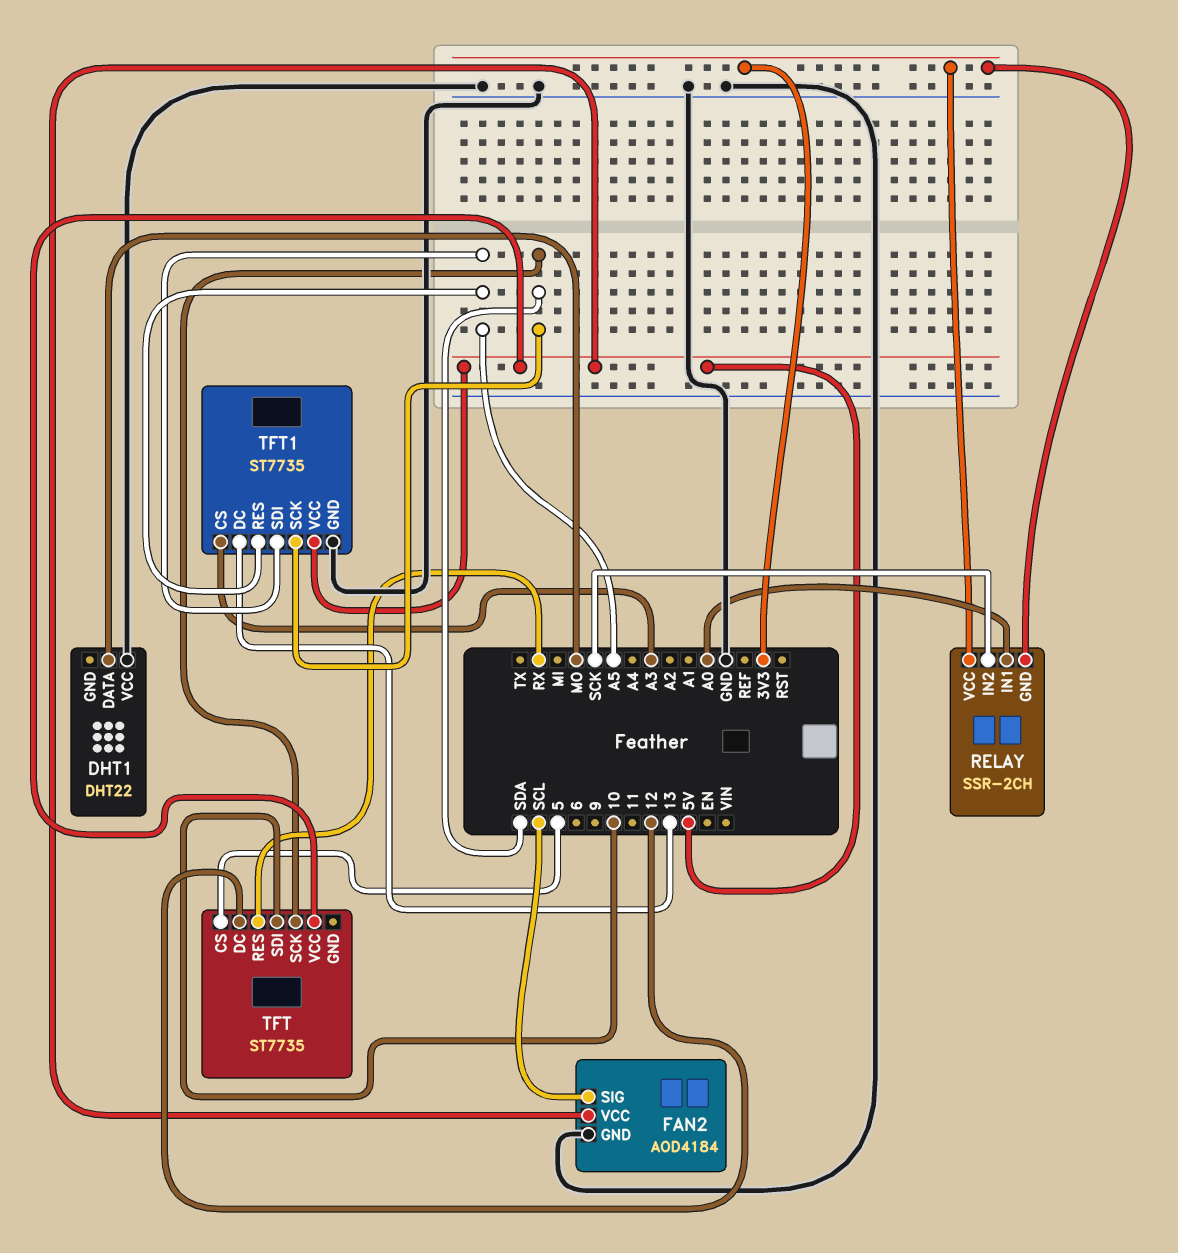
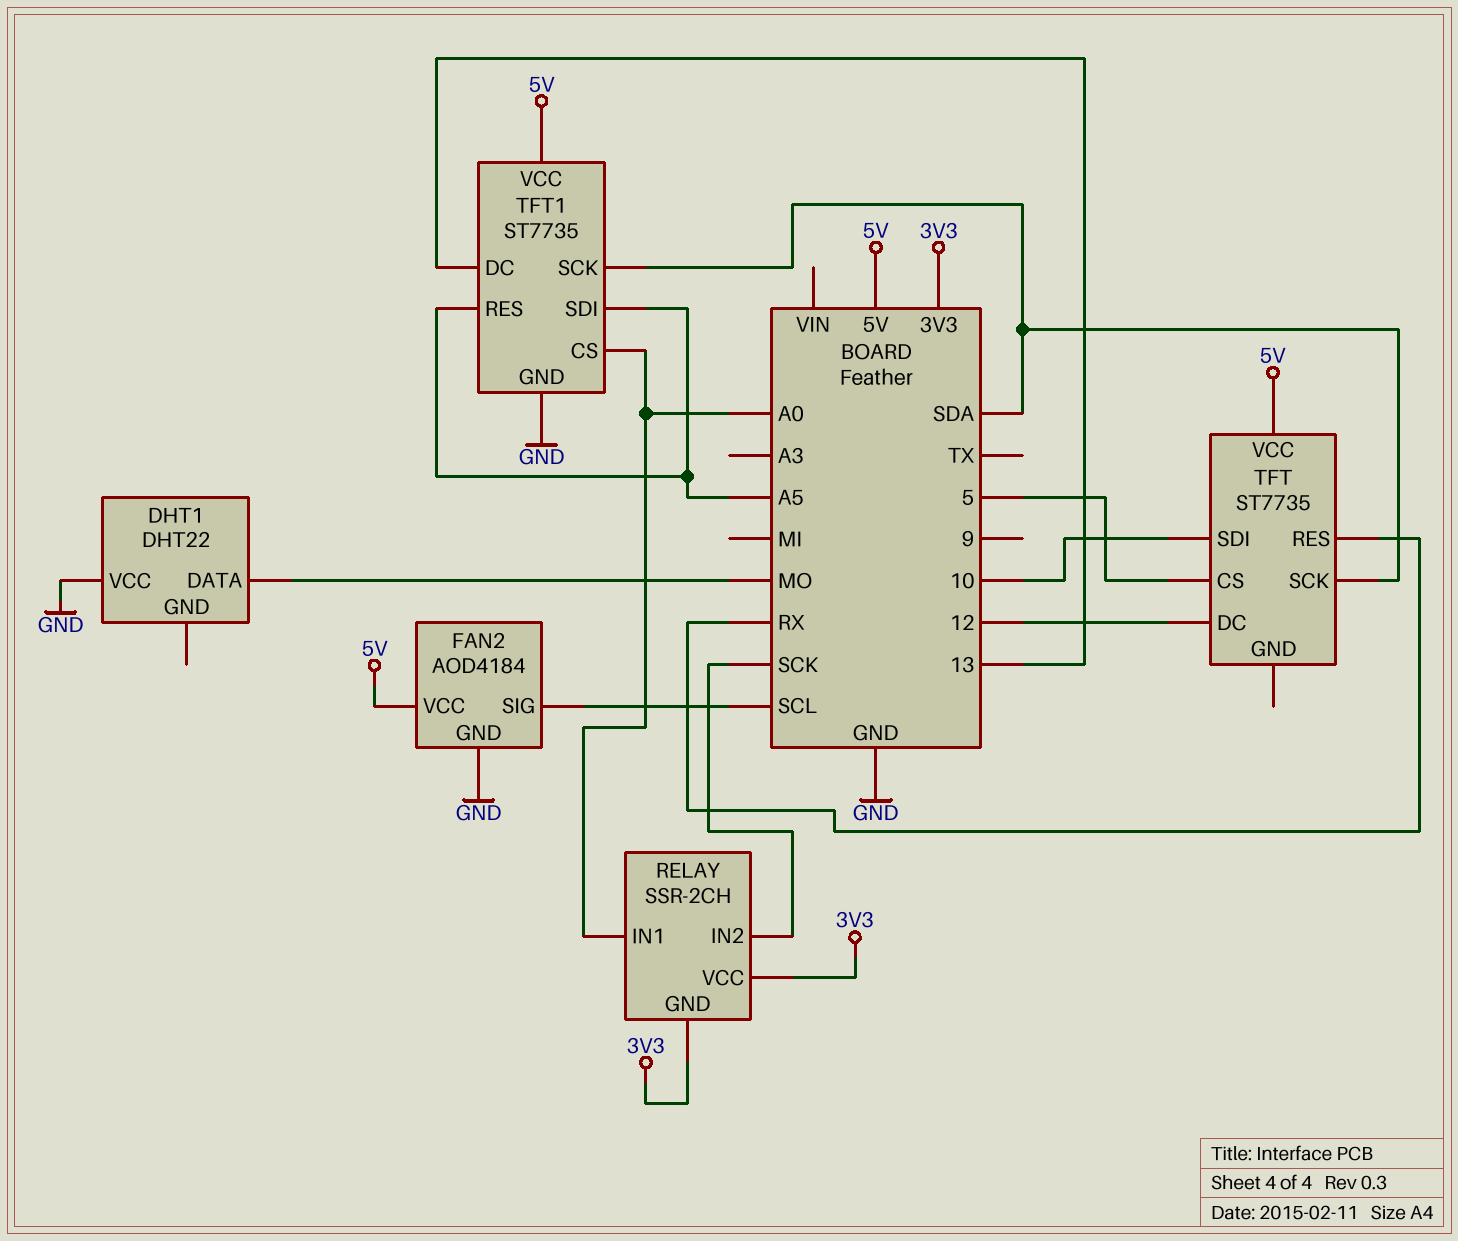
TFT1 pin CS: A3 -> A0

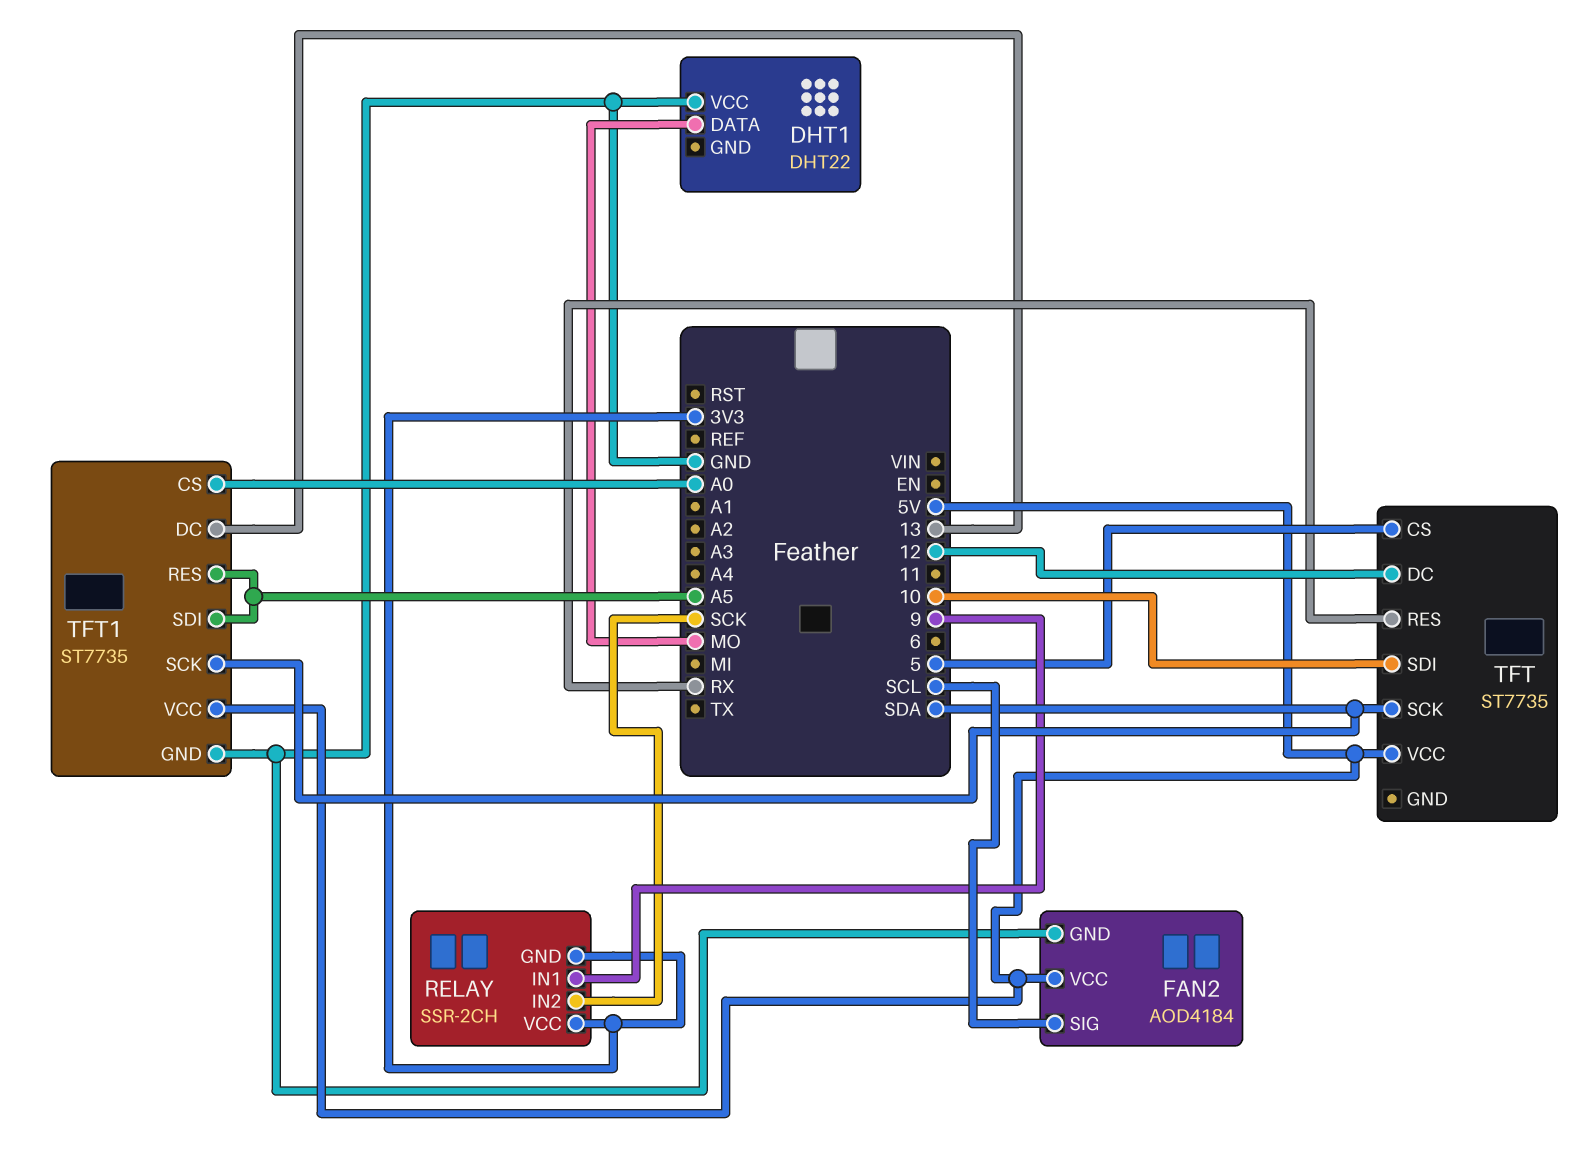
RELAY pin IN1: A0 -> 9

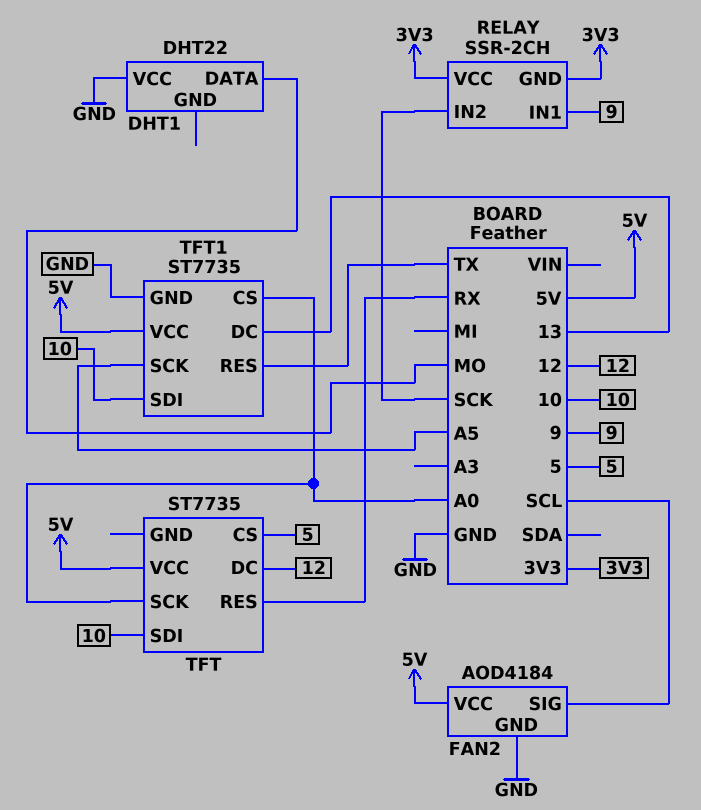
TFT pin SCK: SDA -> A0
TFT1 pin RES: A5 -> TX
TFT1 pin SCK: SDA -> A5
TFT1 pin SDI: A5 -> 10

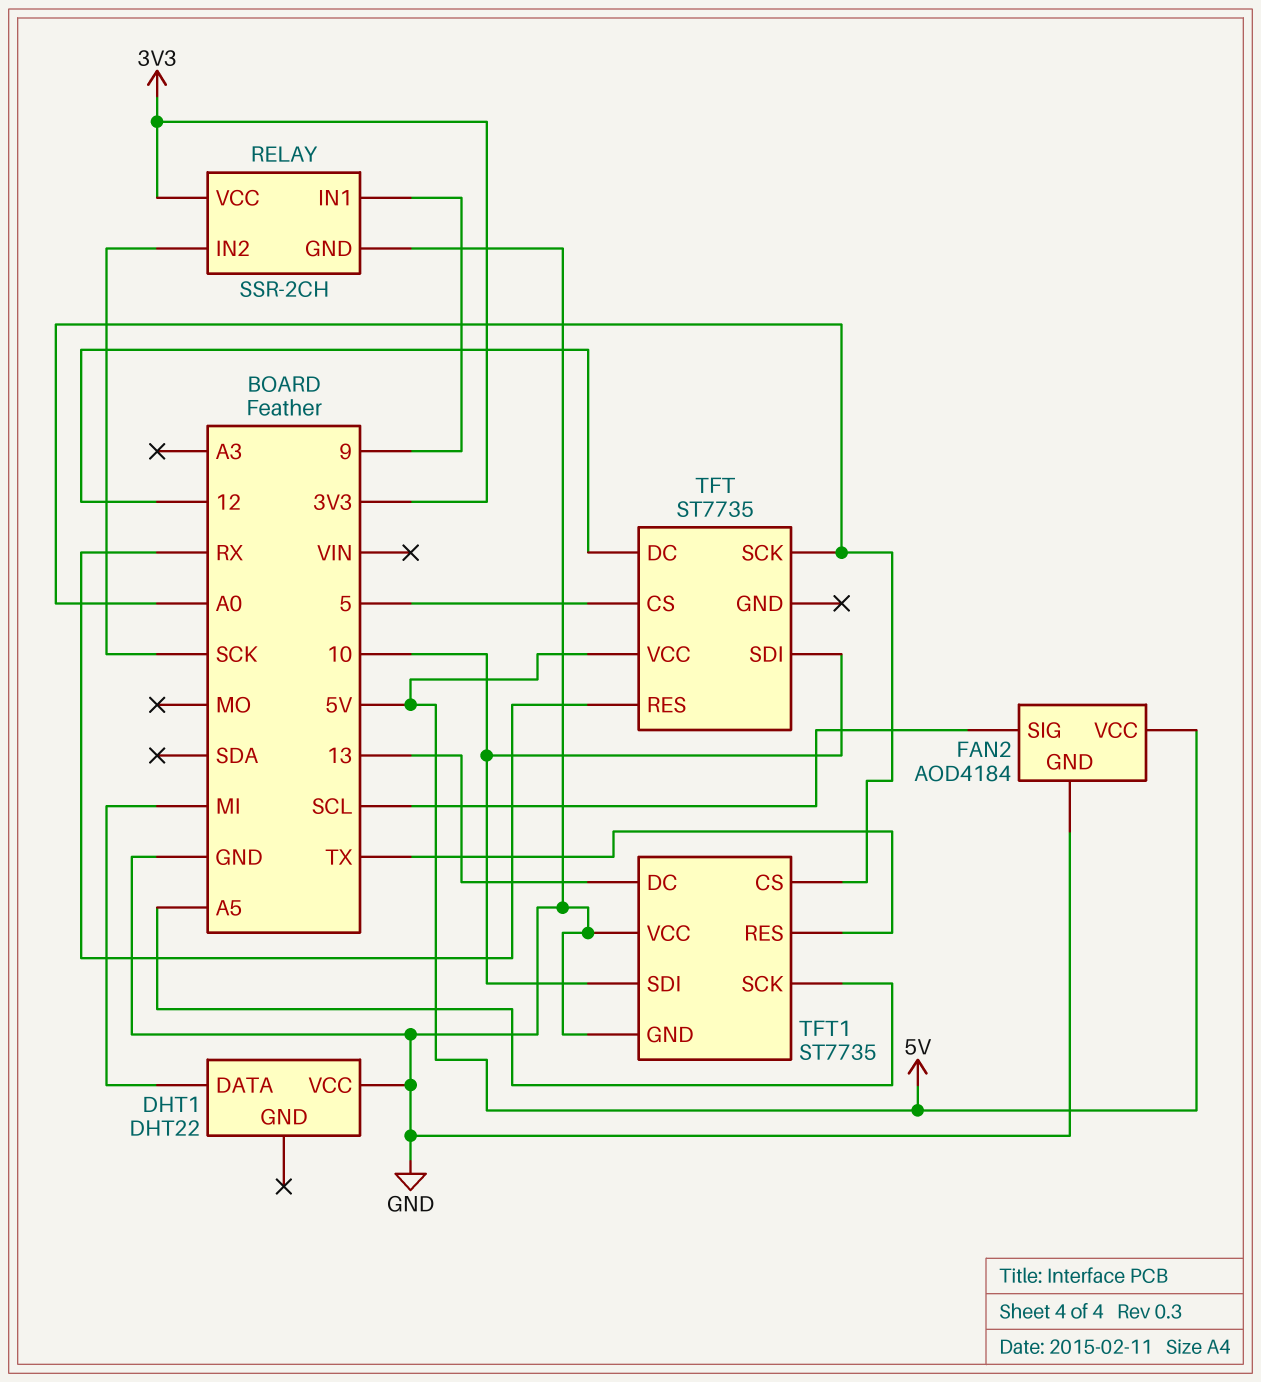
DHT1 pin DATA: MO -> MI
RELAY pin GND: 3V3 -> GND
TFT1 pin VCC: 5V -> GND

